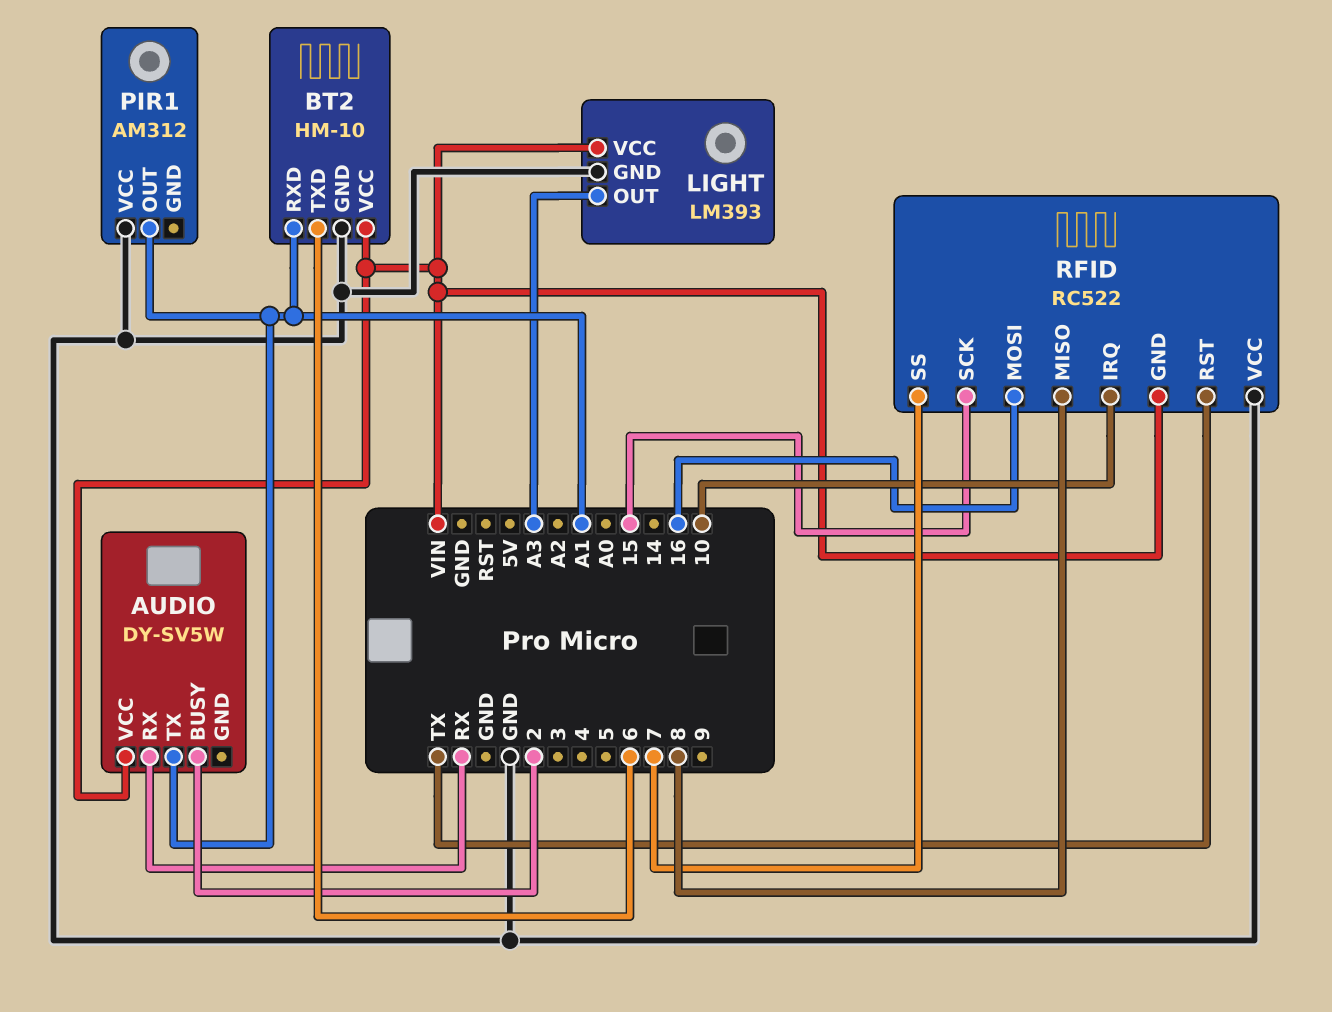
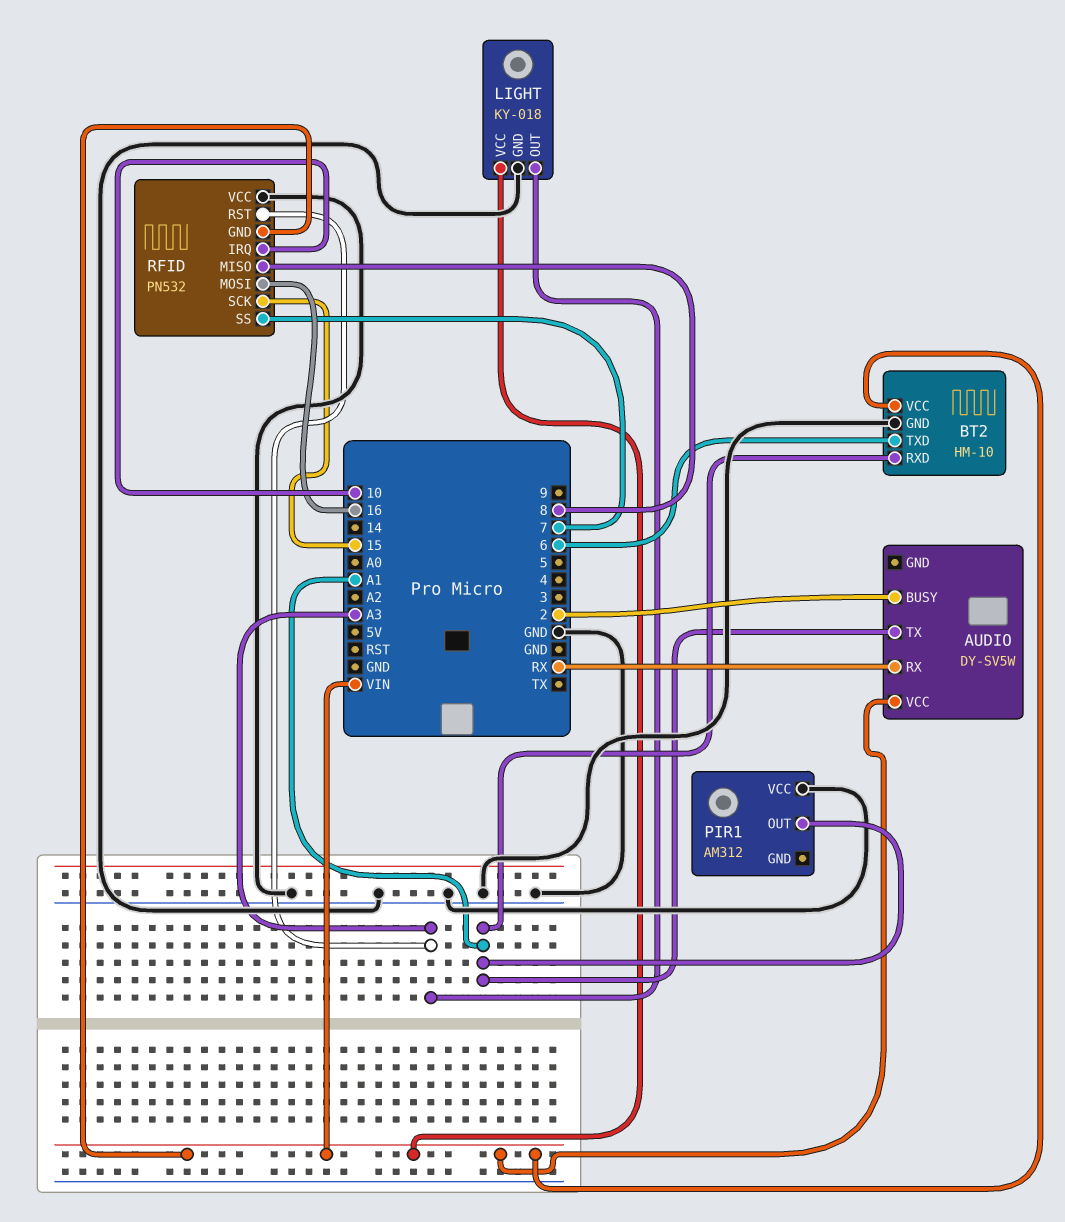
LIGHT: LM393 -> KY-018
RFID: RC522 -> PN532
RFID pin RST: TX -> A3

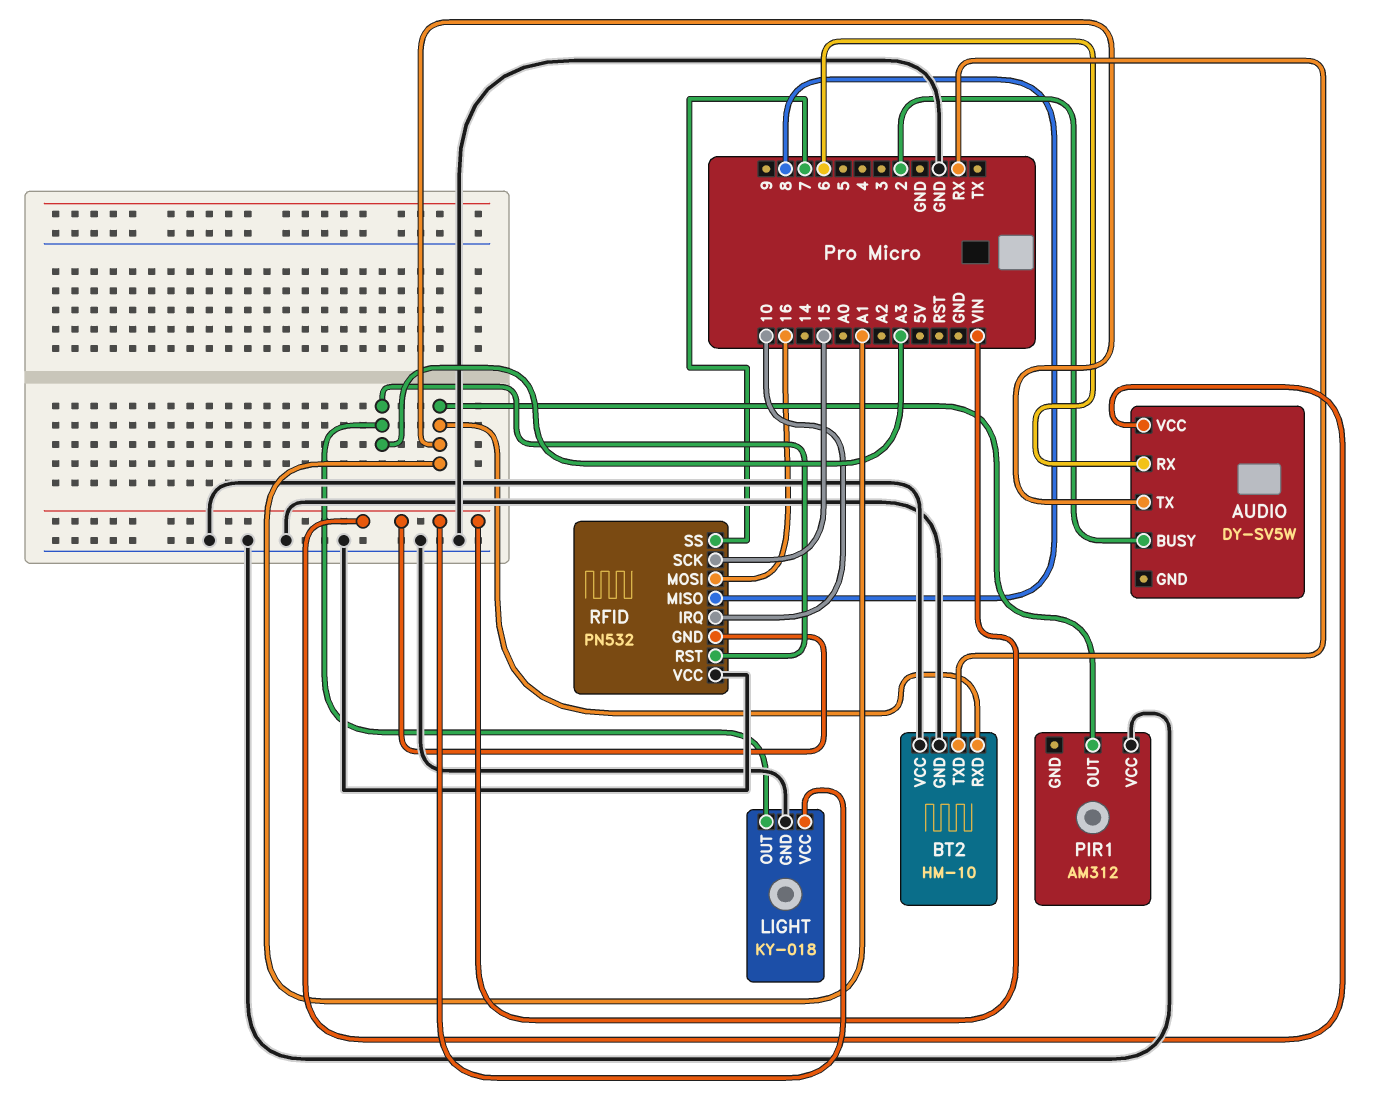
AUDIO pin RX: RX -> 6
BT2 pin TXD: 6 -> RX
BT2 pin VCC: VIN -> GND

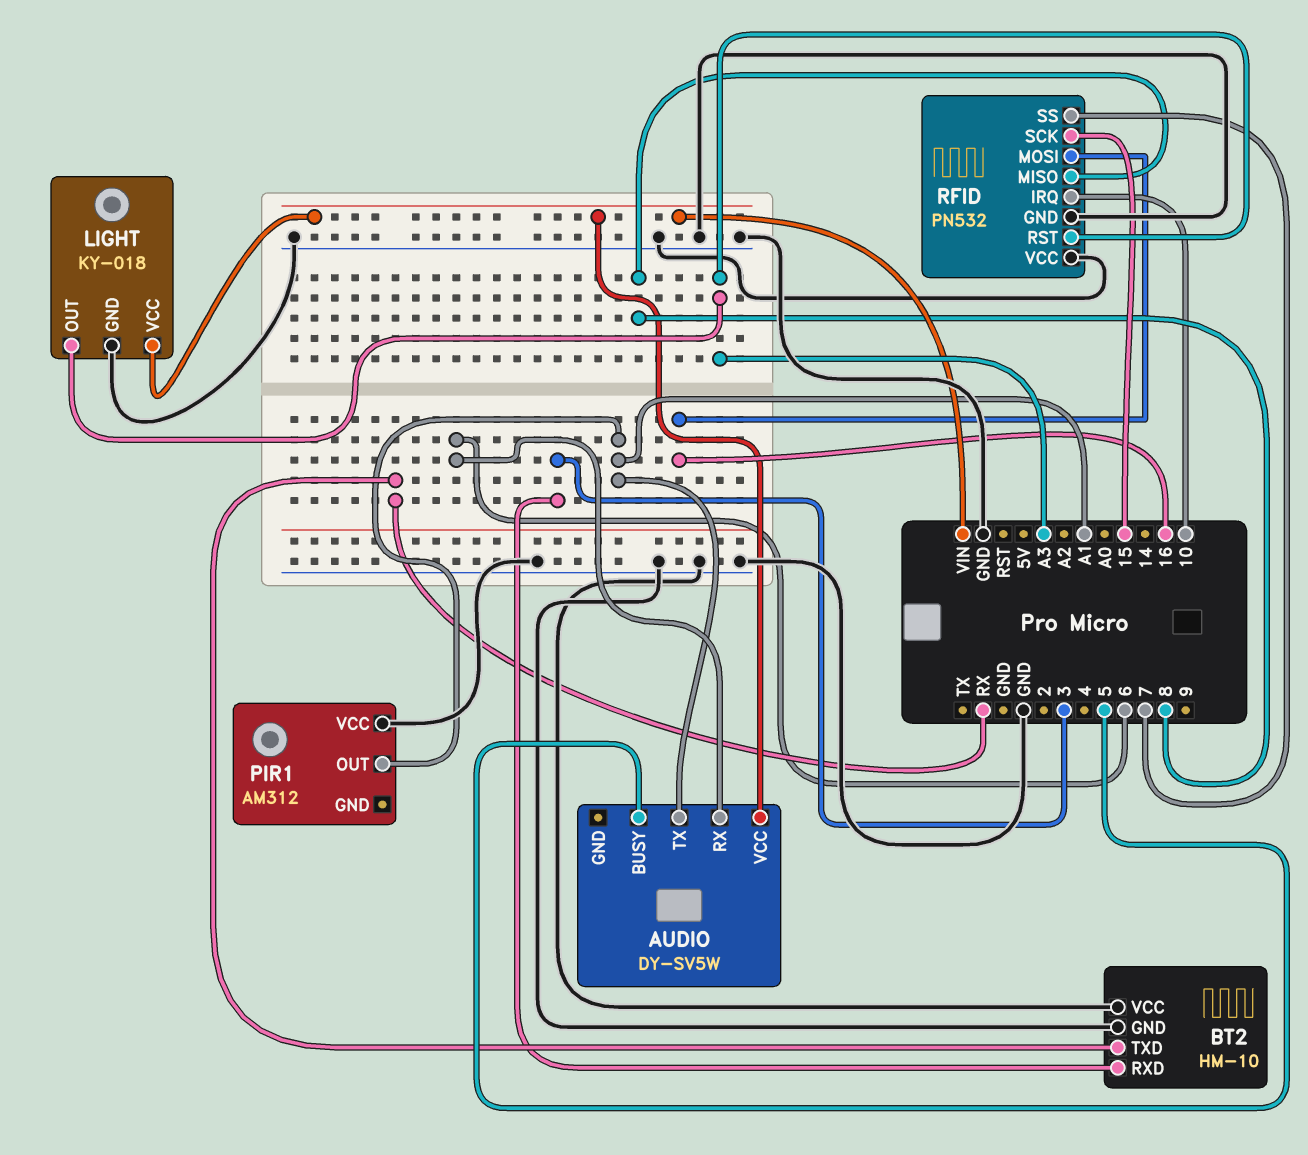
AUDIO pin BUSY: 2 -> 5
BT2 pin RXD: A1 -> 3
RFID pin GND: VIN -> GND

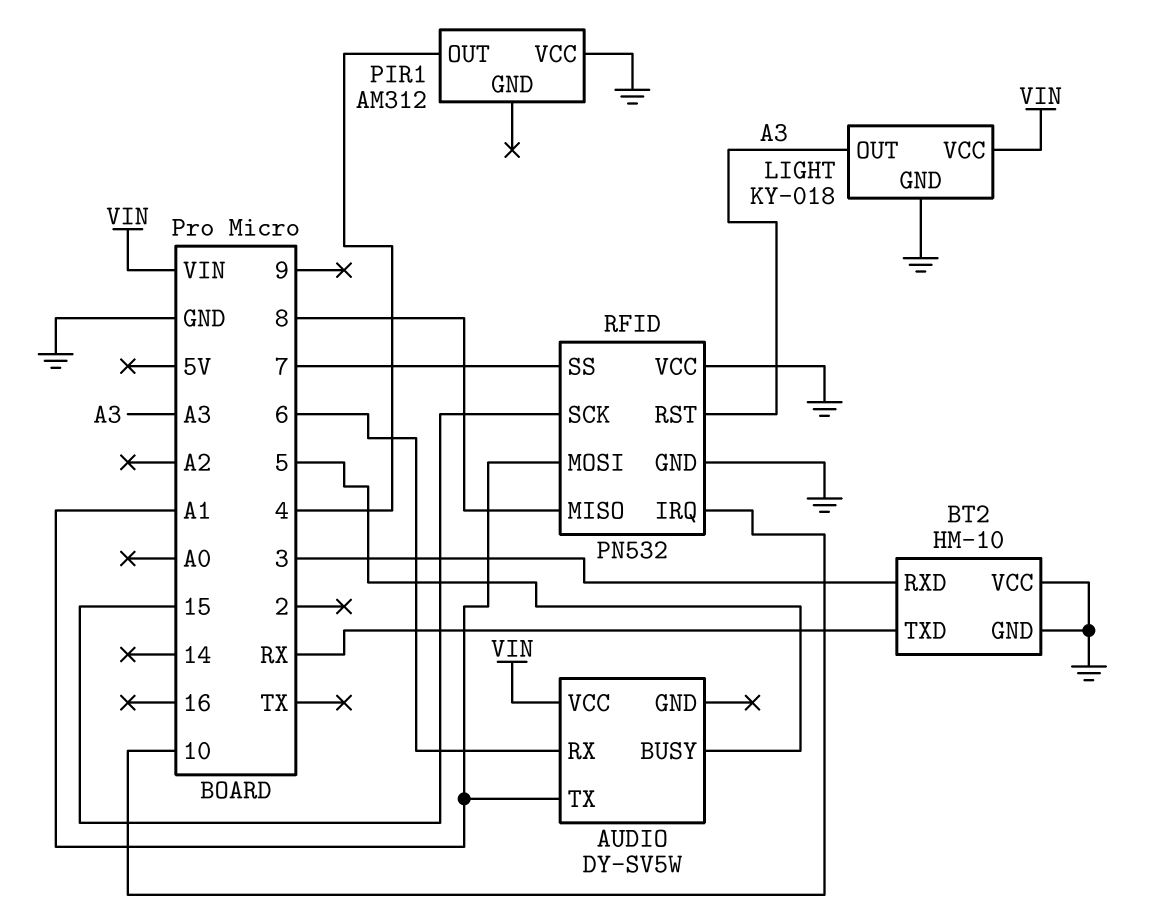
PIR1 pin OUT: A1 -> 4
RFID pin MOSI: 16 -> A1

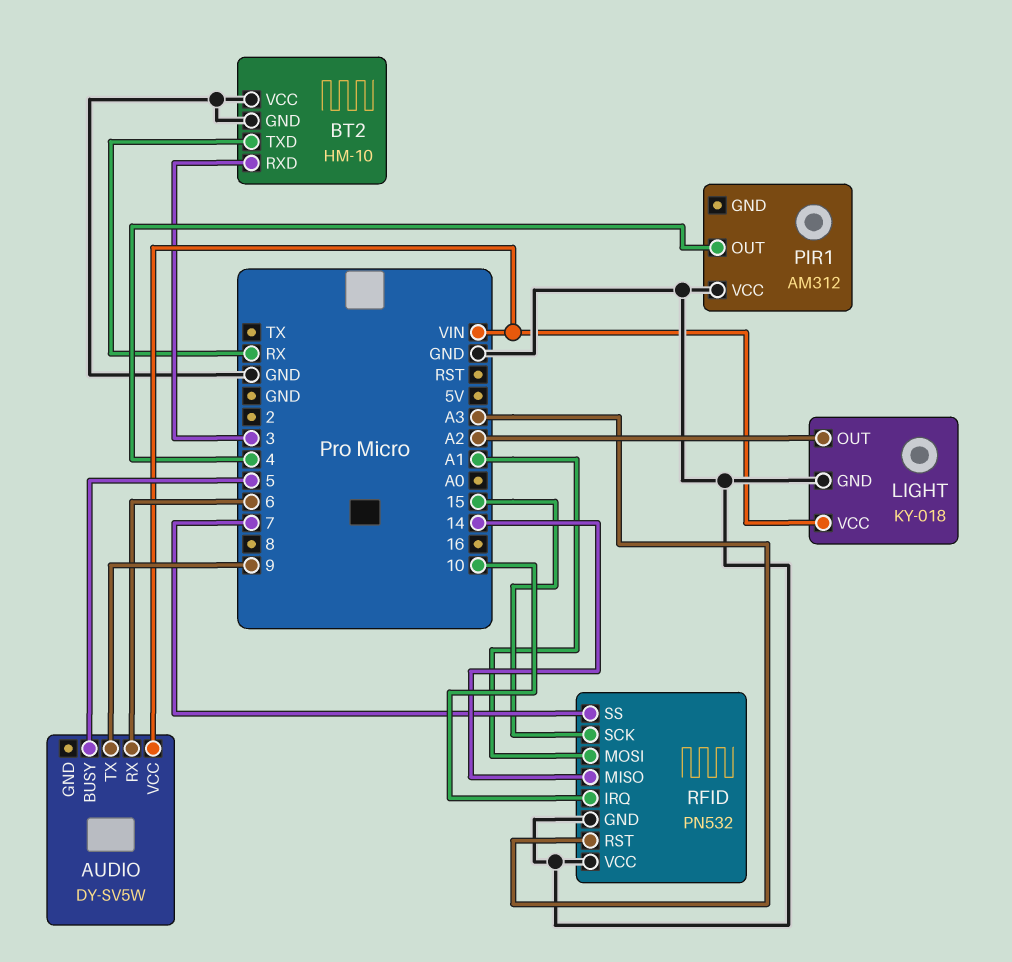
AUDIO pin TX: A1 -> 9
LIGHT pin OUT: A3 -> A2
RFID pin MISO: 8 -> 14

